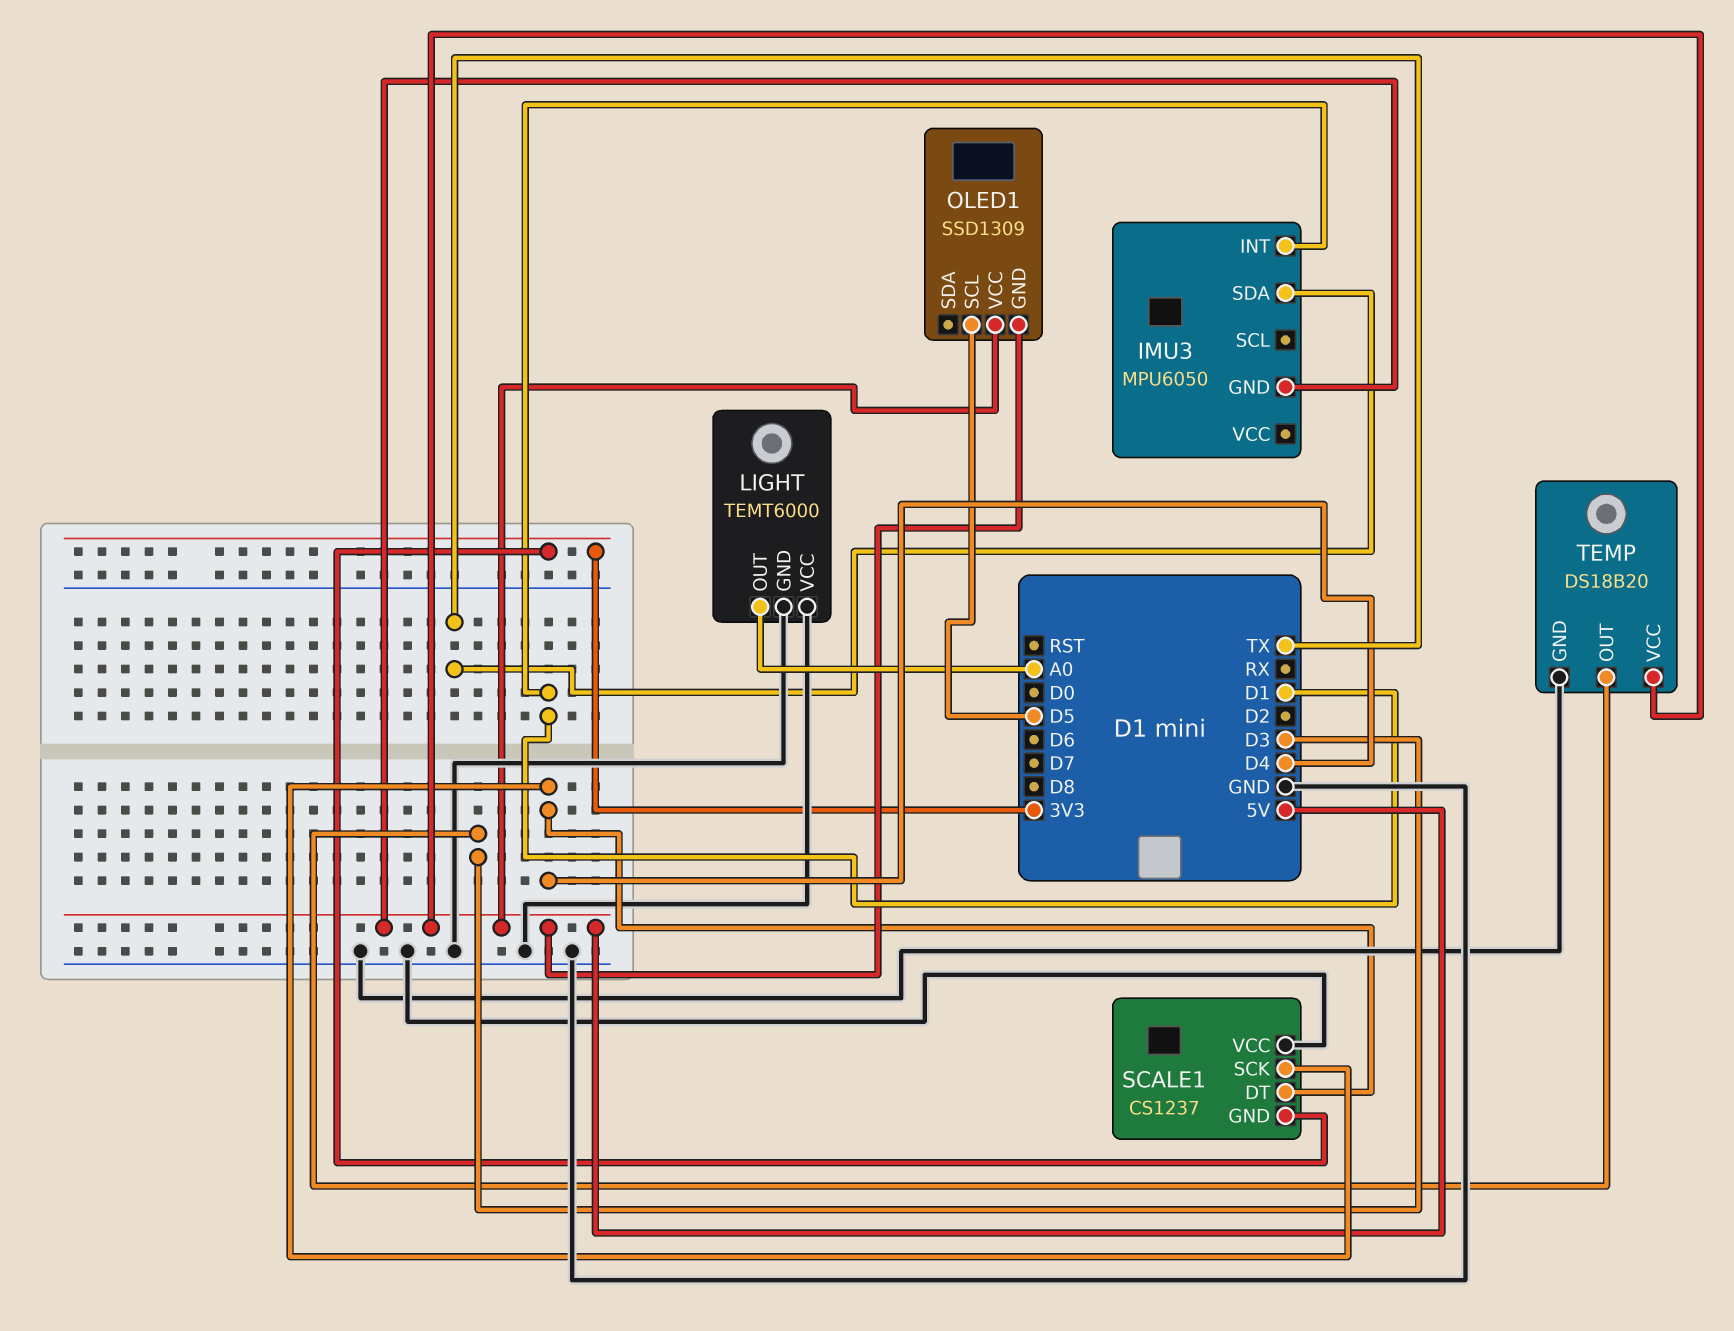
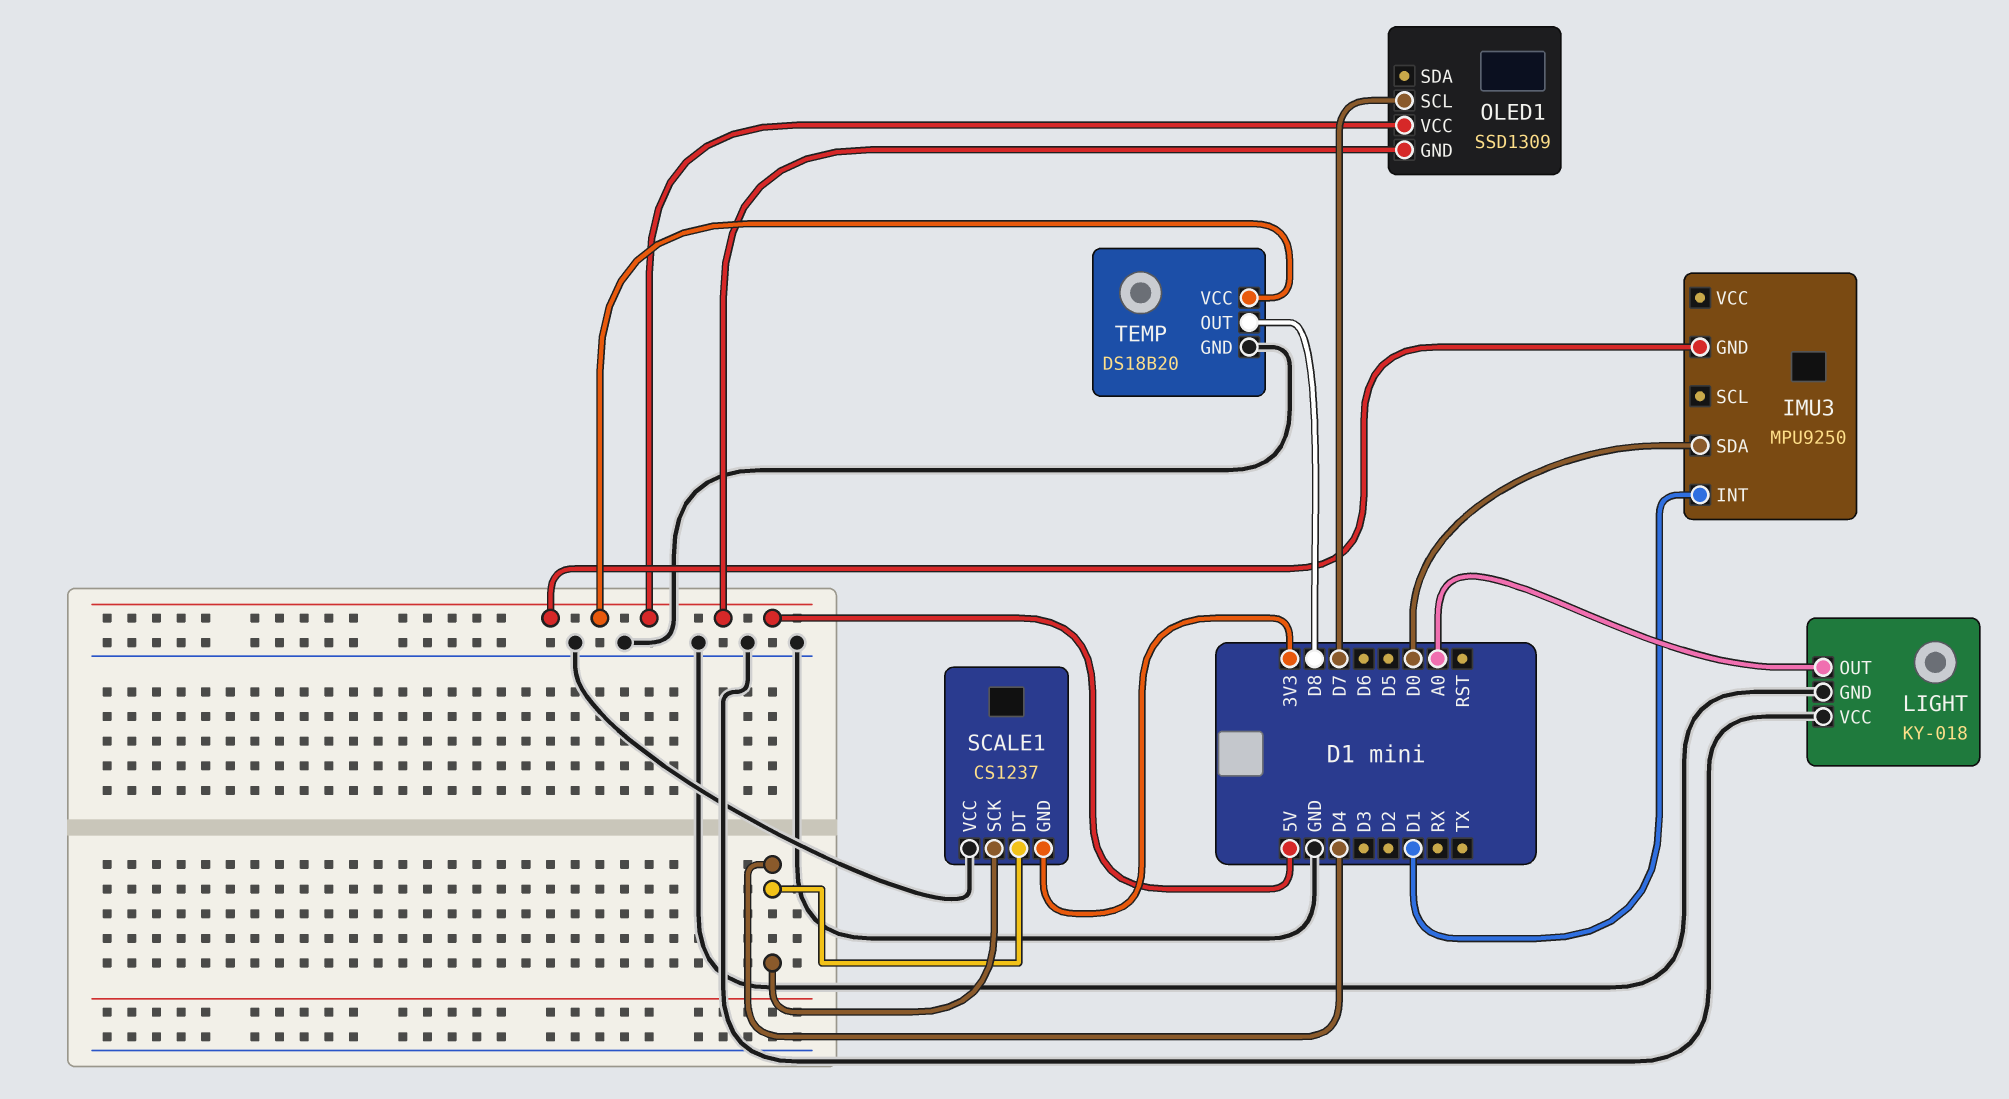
IMU3: MPU6050 -> MPU9250
IMU3 pin SDA: TX -> D0
LIGHT: TEMT6000 -> KY-018
OLED1 pin SCL: D5 -> D7
TEMP pin OUT: D3 -> D8

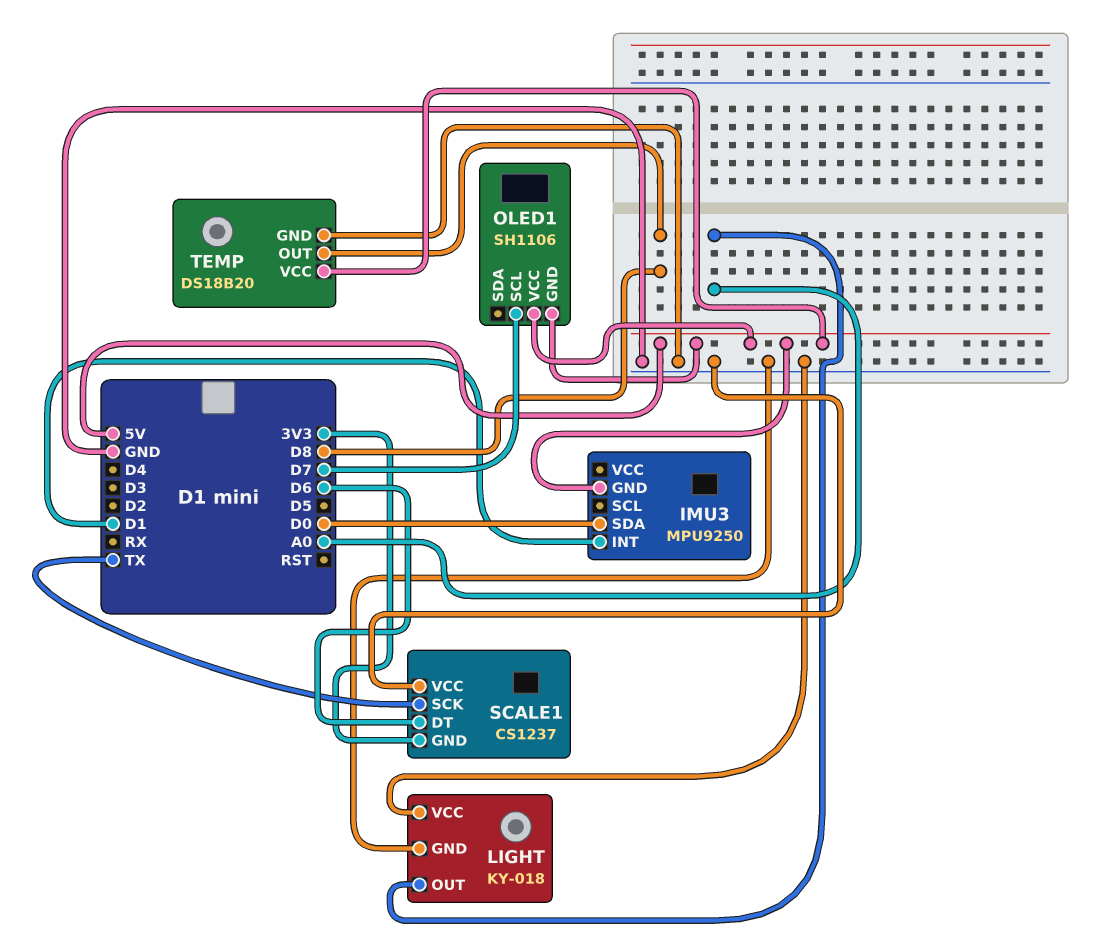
OLED1: SSD1309 -> SH1106
SCALE1 pin DT: D4 -> D6
SCALE1 pin SCK: D4 -> TX

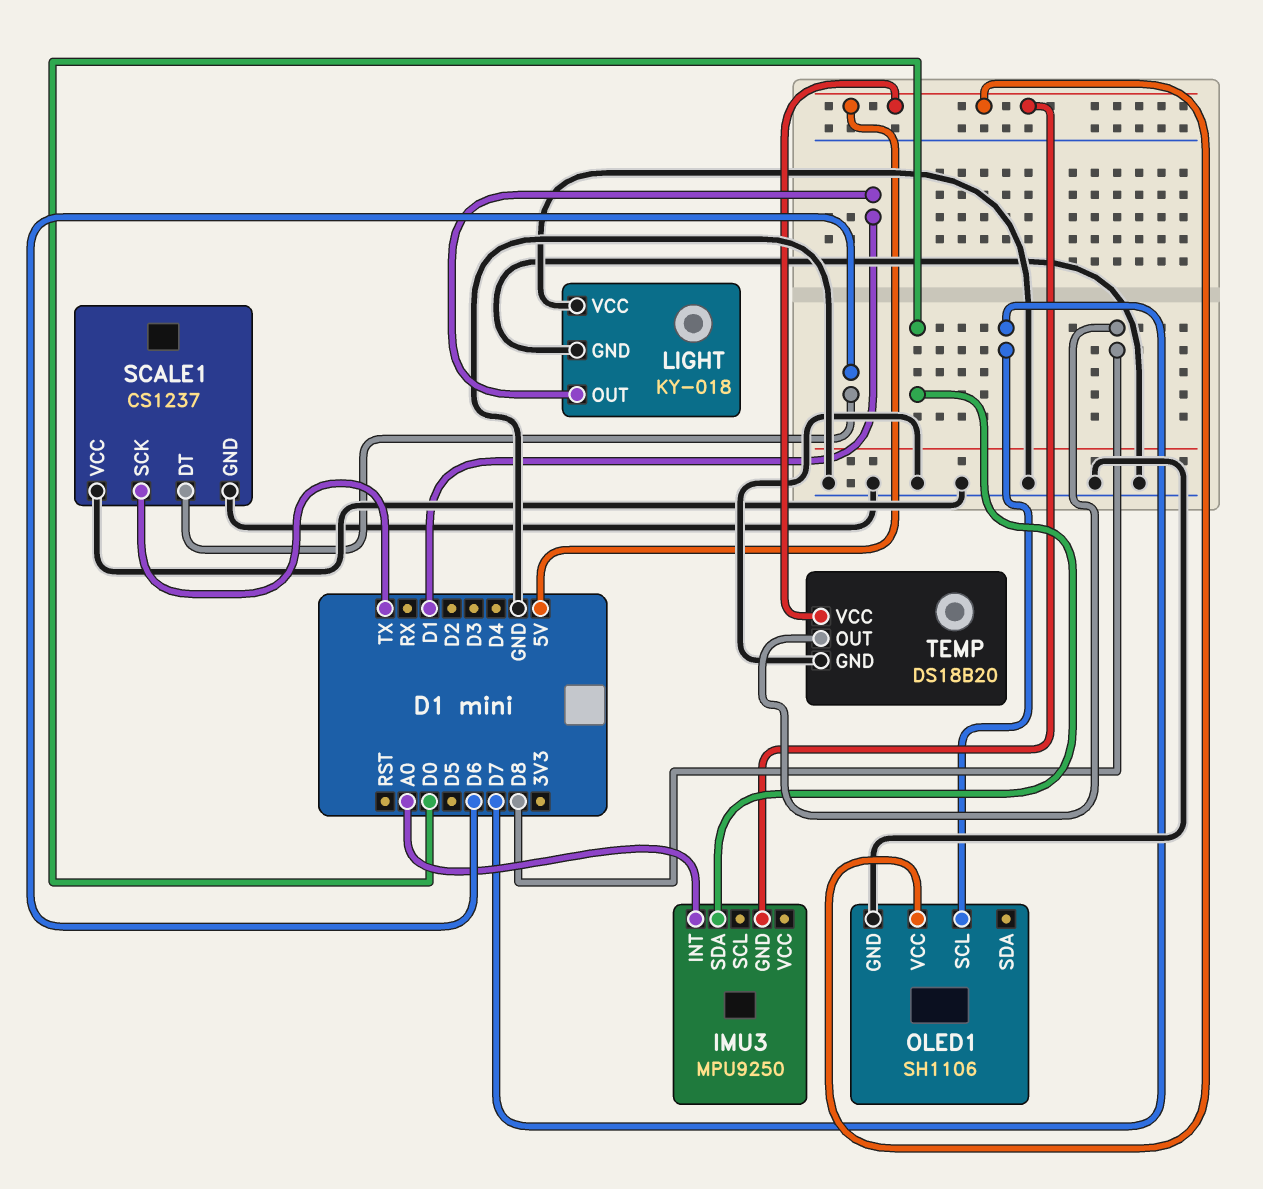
IMU3 pin INT: D1 -> A0
LIGHT pin OUT: A0 -> D1
OLED1 pin GND: 5V -> GND
SCALE1 pin GND: 3V3 -> GND

